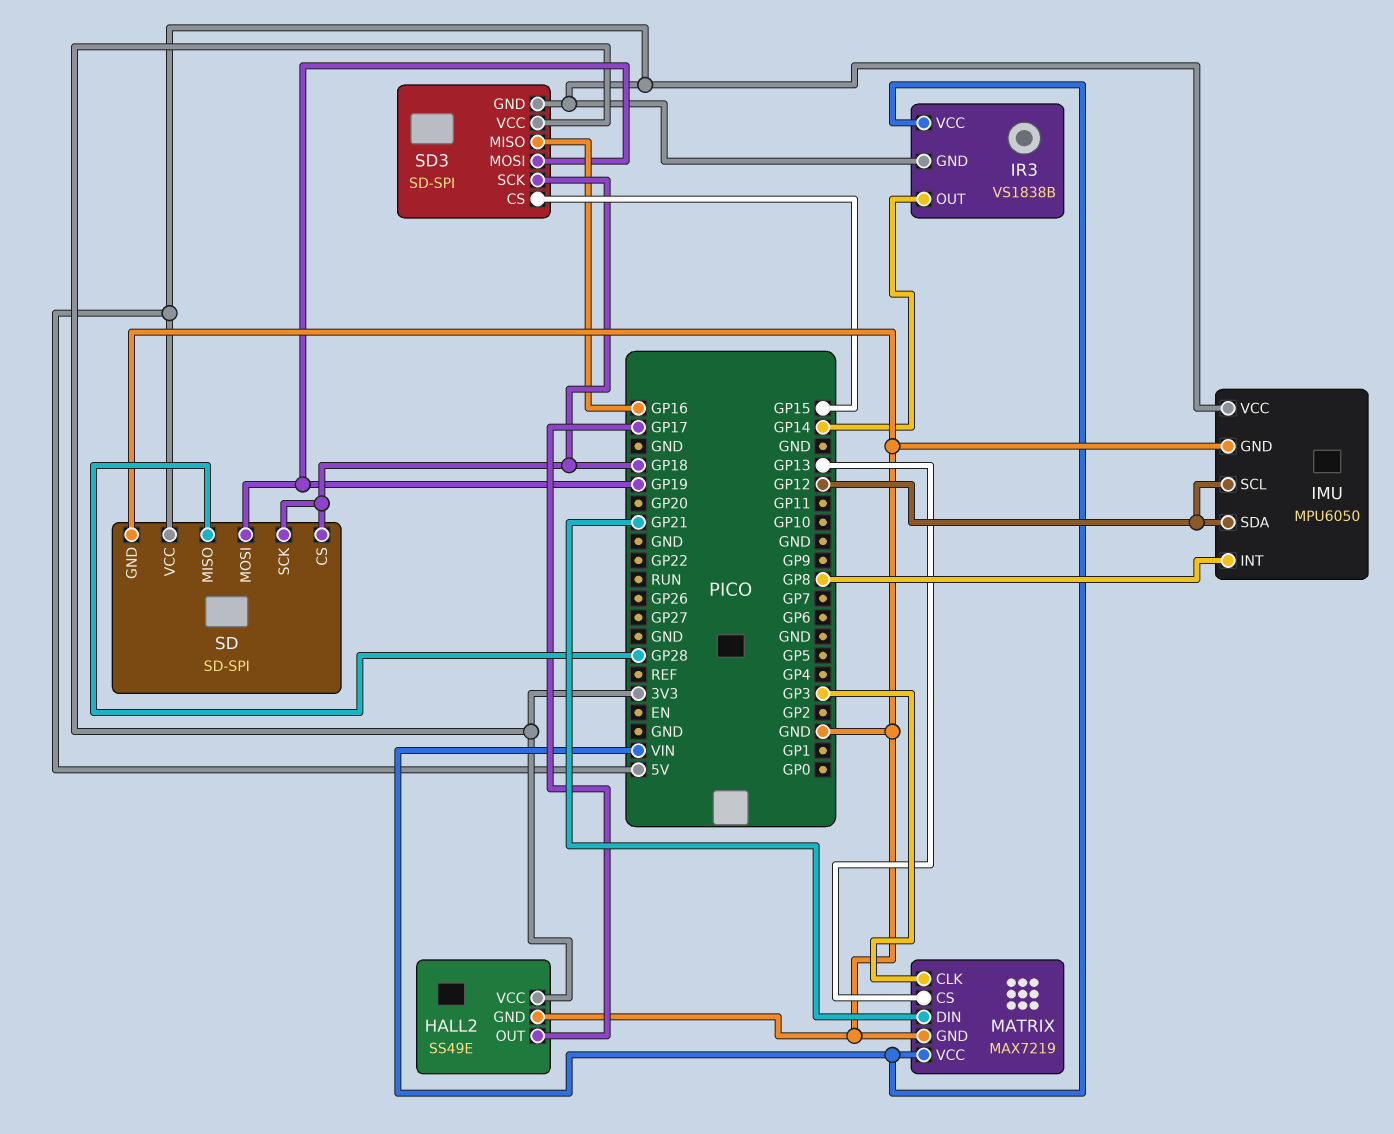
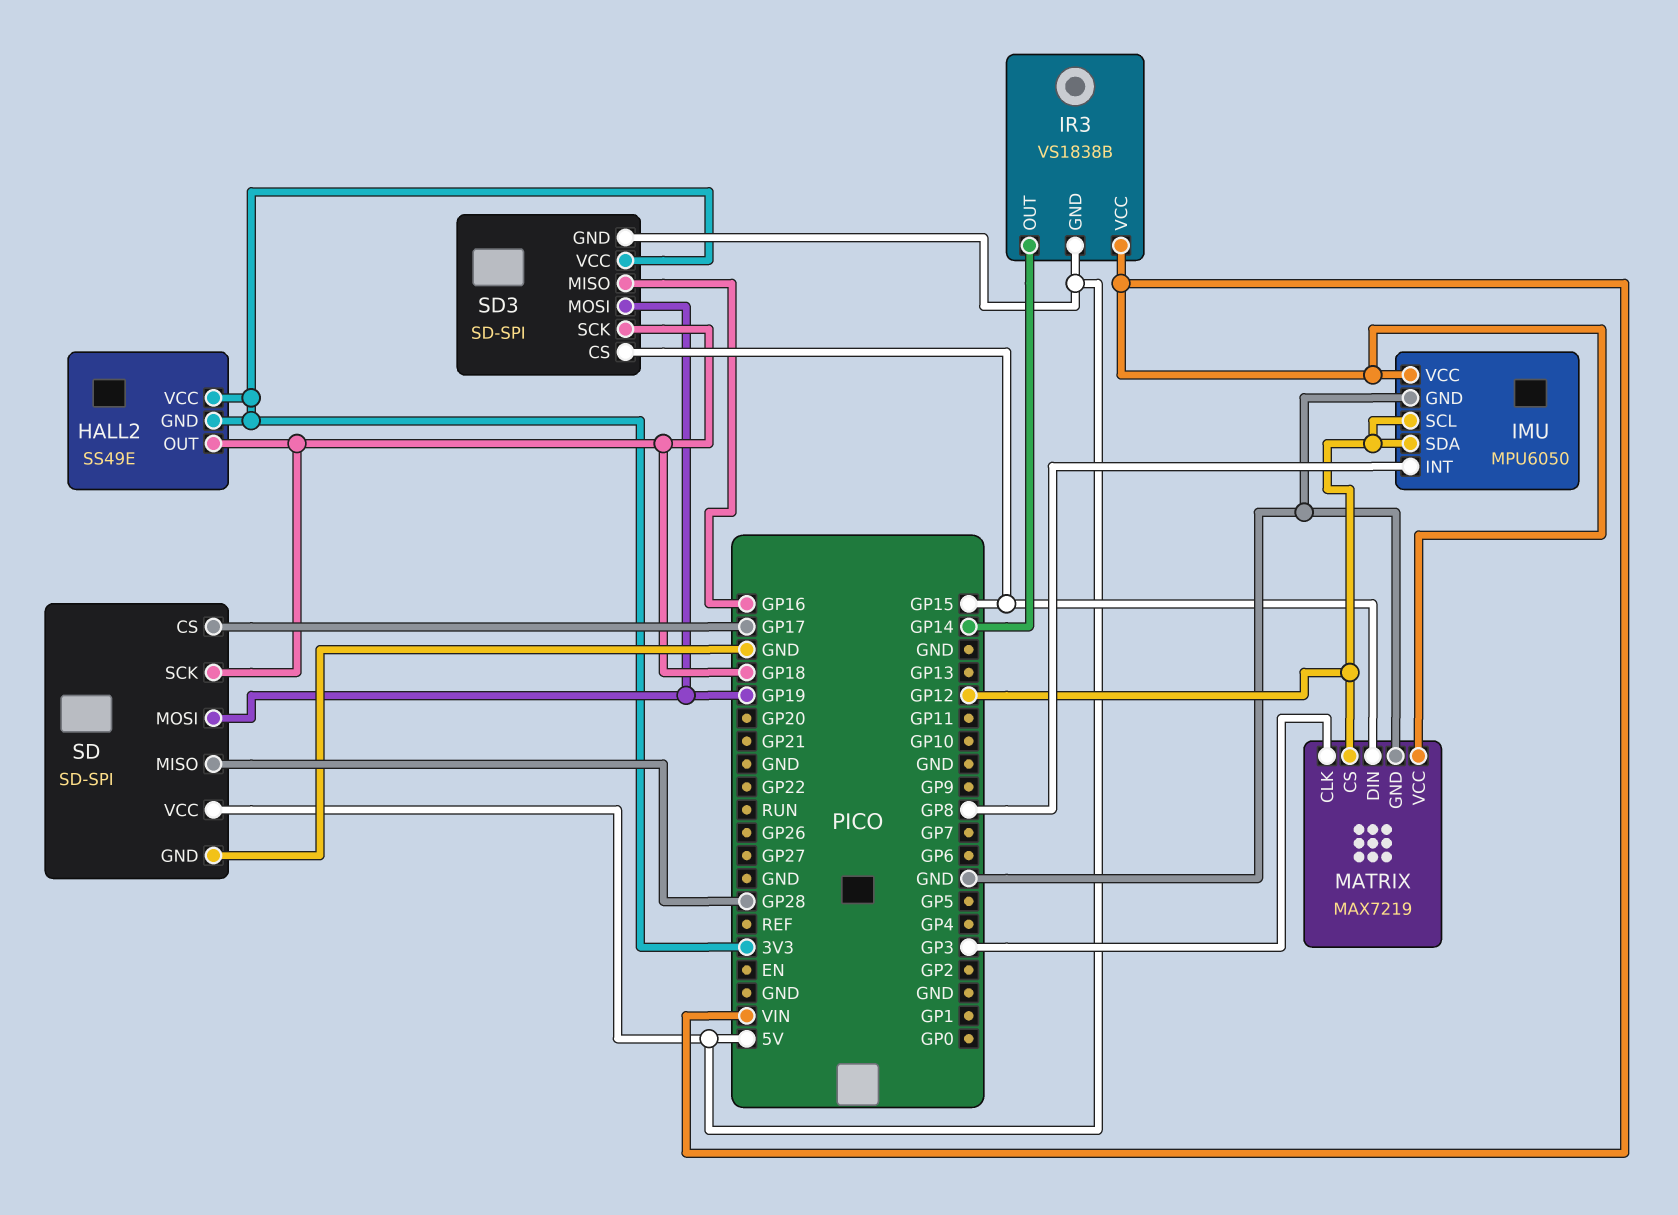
HALL2 pin GND: GND -> 3V3
HALL2 pin OUT: GP17 -> GP18
IMU pin VCC: 5V -> VIN
MATRIX pin CS: GP13 -> GP12
MATRIX pin DIN: GP21 -> GP15
SD pin CS: GP18 -> GP17

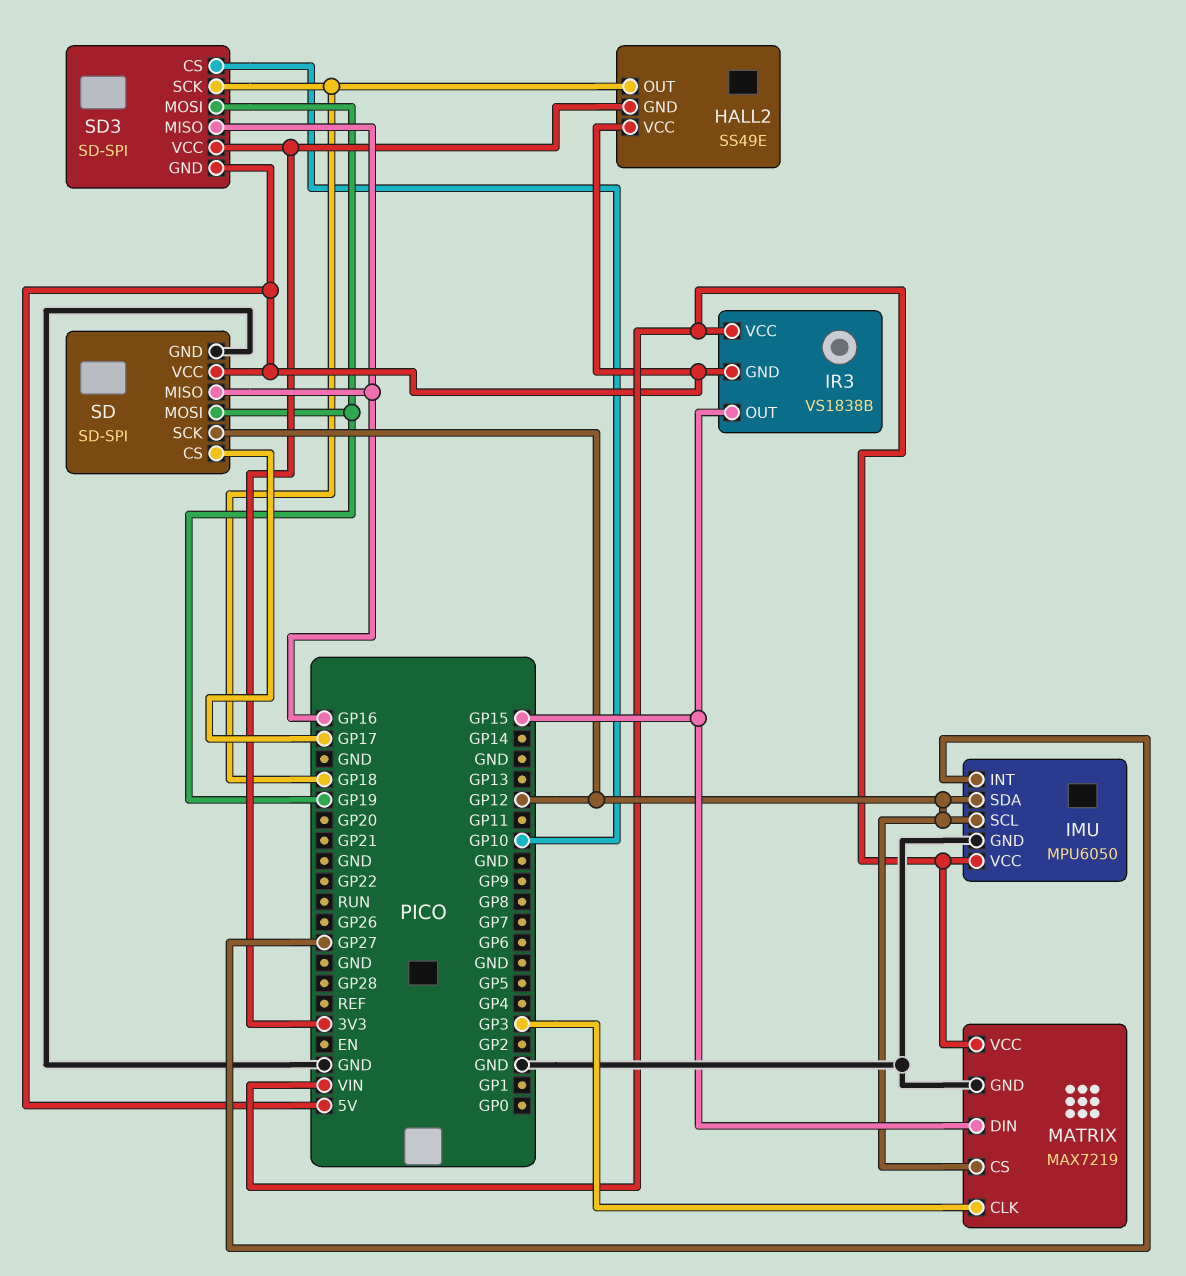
HALL2 pin VCC: 3V3 -> 5V
IMU pin INT: GP8 -> GP27
IR3 pin OUT: GP14 -> GP15
SD pin MISO: GP28 -> GP16
SD pin SCK: GP18 -> GP12
SD3 pin CS: GP15 -> GP10

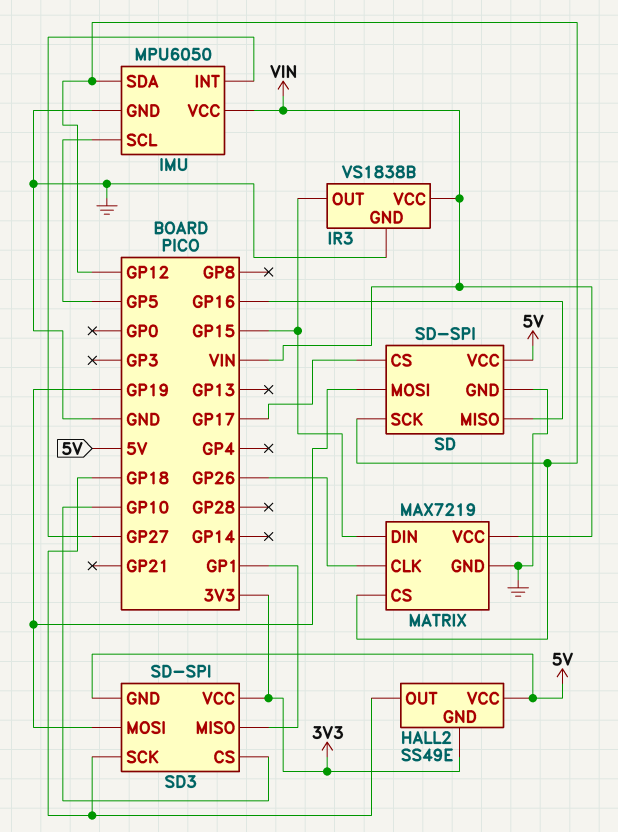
IMU pin SCL: GP12 -> GP5
IR3 pin GND: 5V -> GND
MATRIX pin CLK: GP3 -> GP26
SD3 pin MISO: GP16 -> GP1

